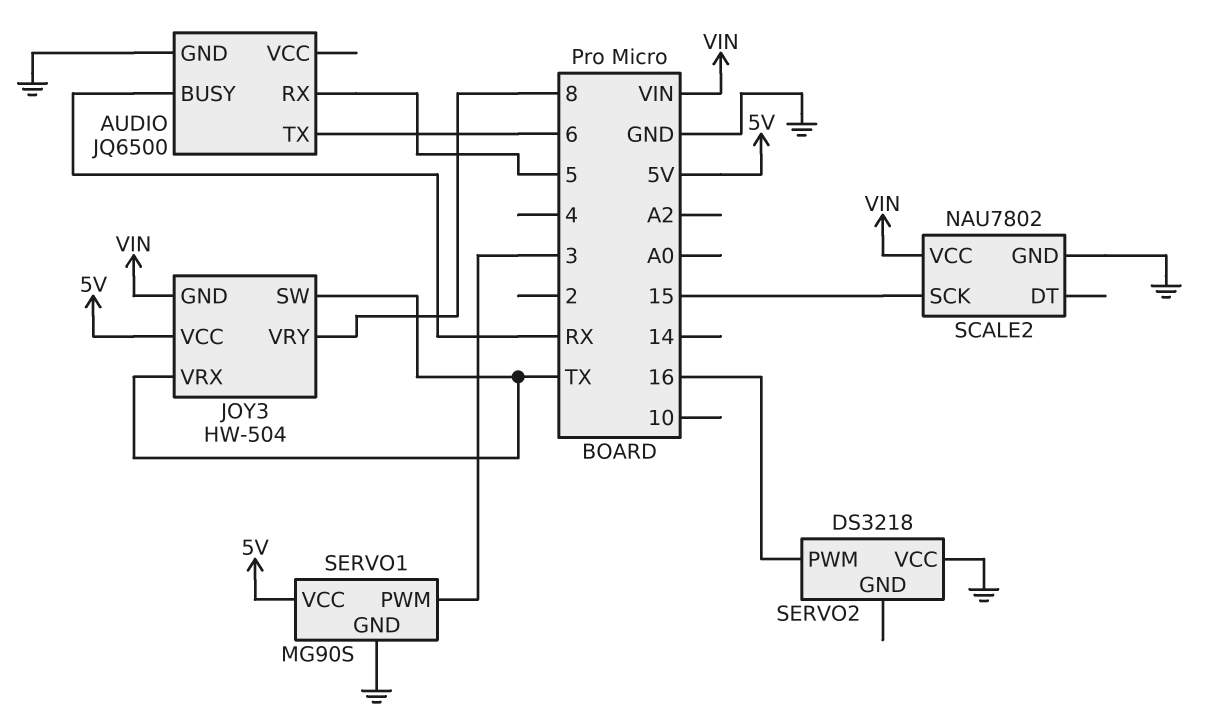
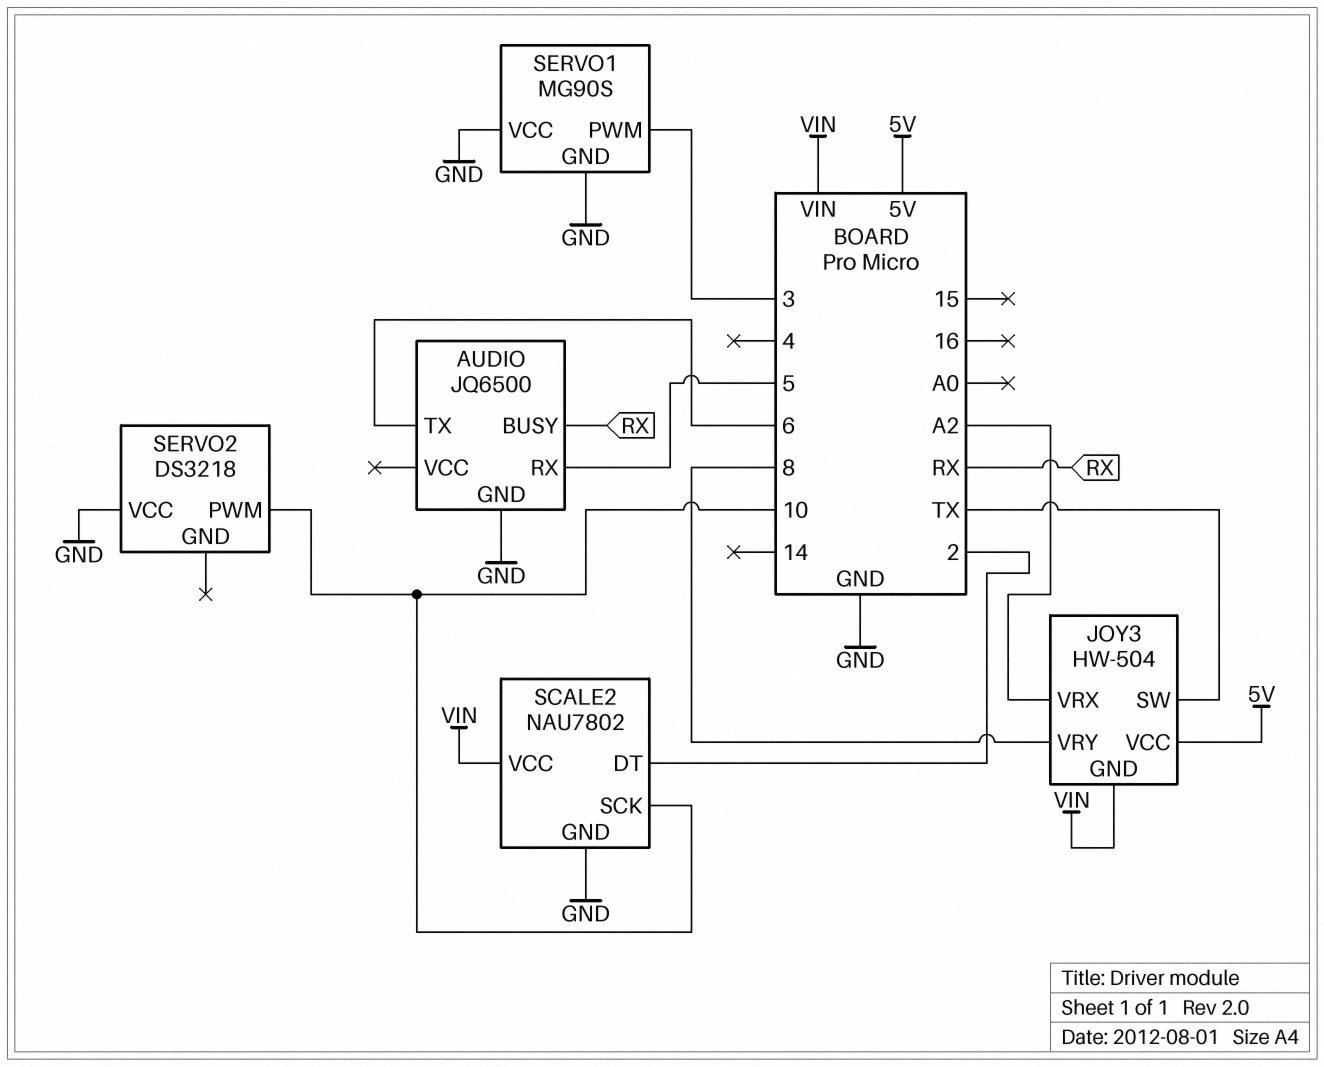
JOY3 pin VRX: TX -> A2
SCALE2 pin DT: none -> 2
SCALE2 pin SCK: 15 -> 10
SERVO1 pin VCC: 5V -> GND
SERVO2 pin PWM: 16 -> 10

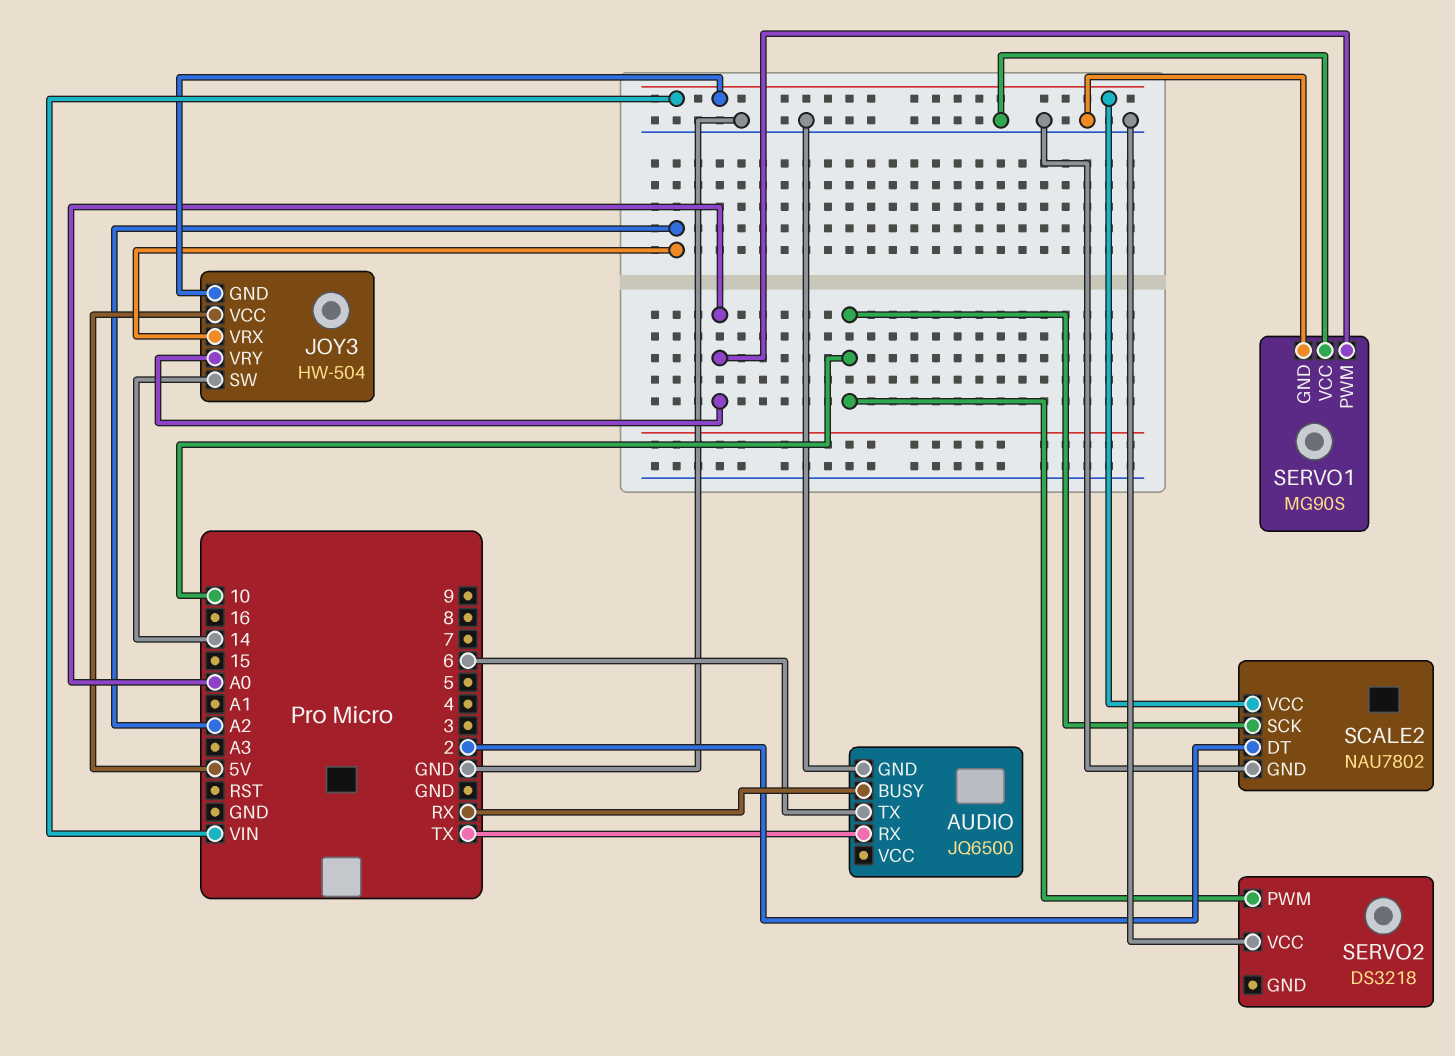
AUDIO pin RX: 5 -> TX
JOY3 pin SW: TX -> 14
JOY3 pin VRY: 8 -> A0
SERVO1 pin PWM: 3 -> A0

